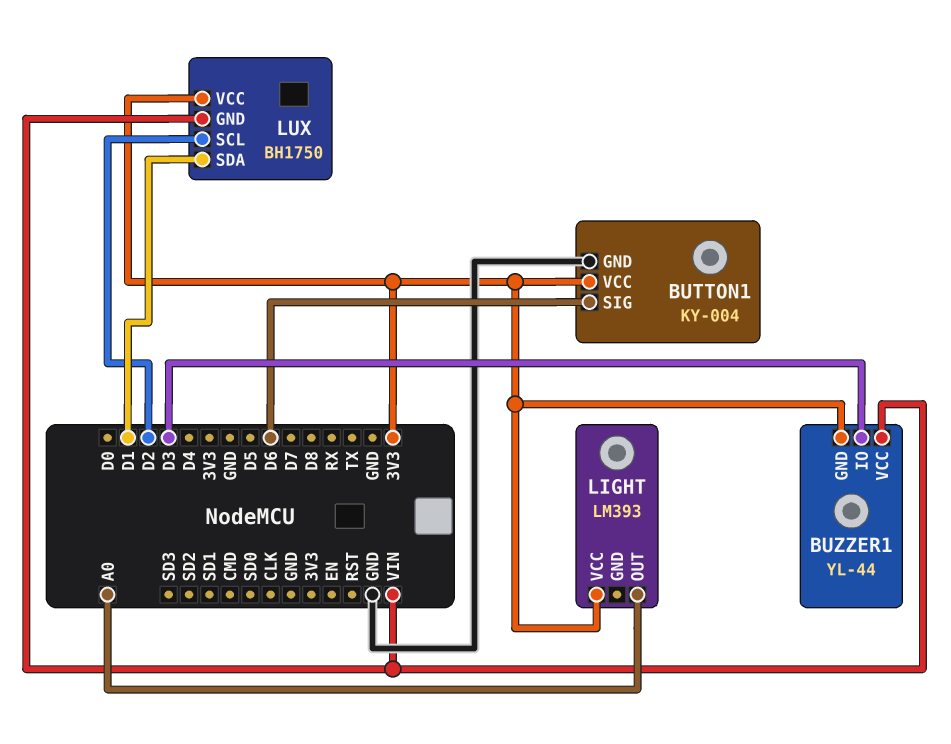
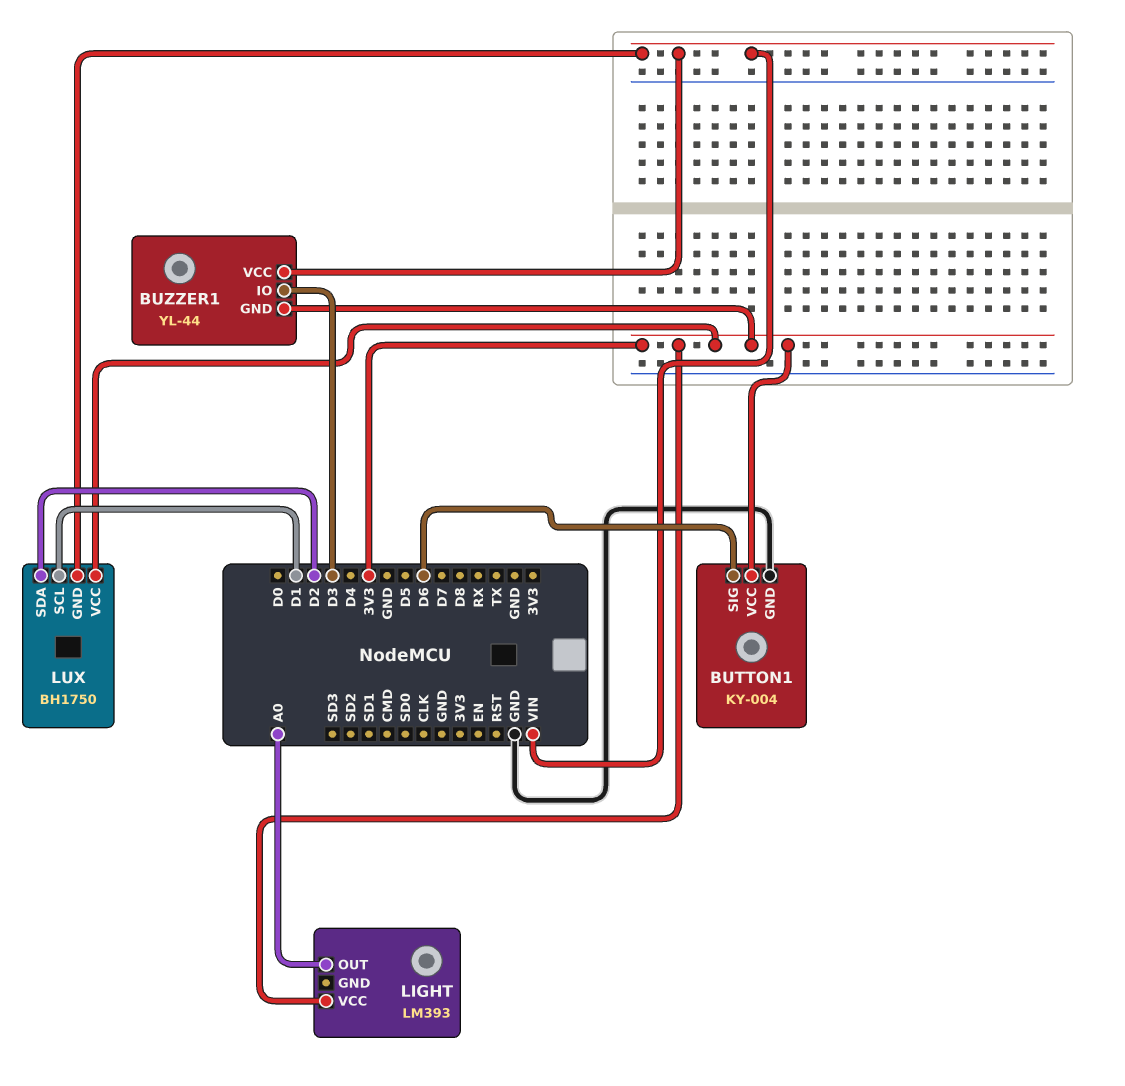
LUX pin SCL: D2 -> D1
LUX pin SDA: D1 -> D2

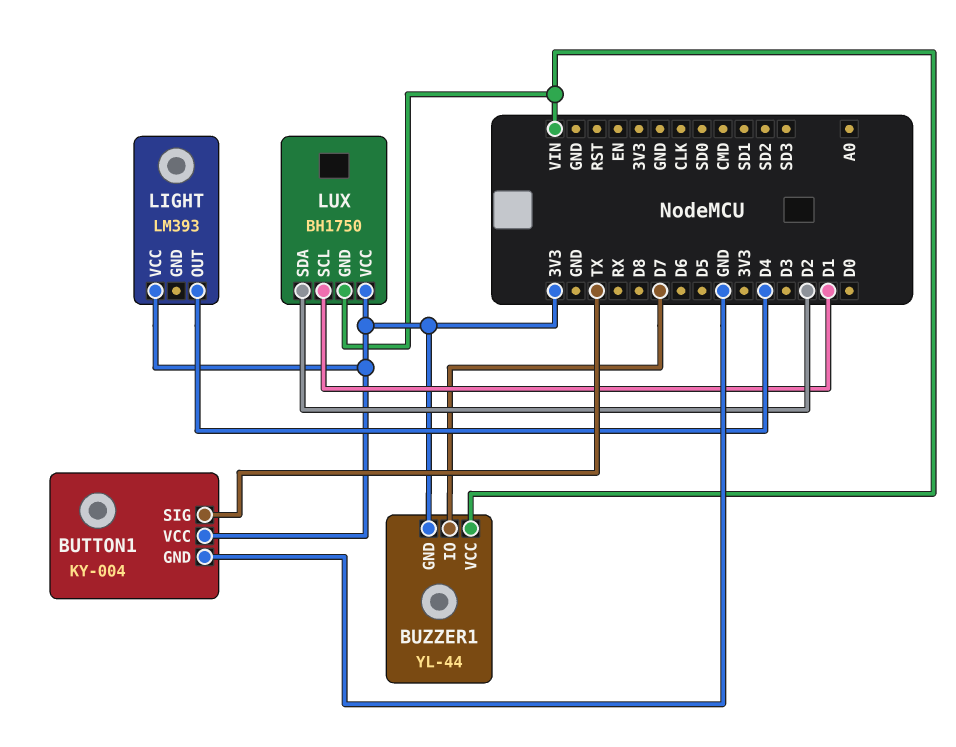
BUTTON1 pin SIG: D6 -> TX
BUZZER1 pin IO: D3 -> D7
LIGHT pin OUT: A0 -> D4

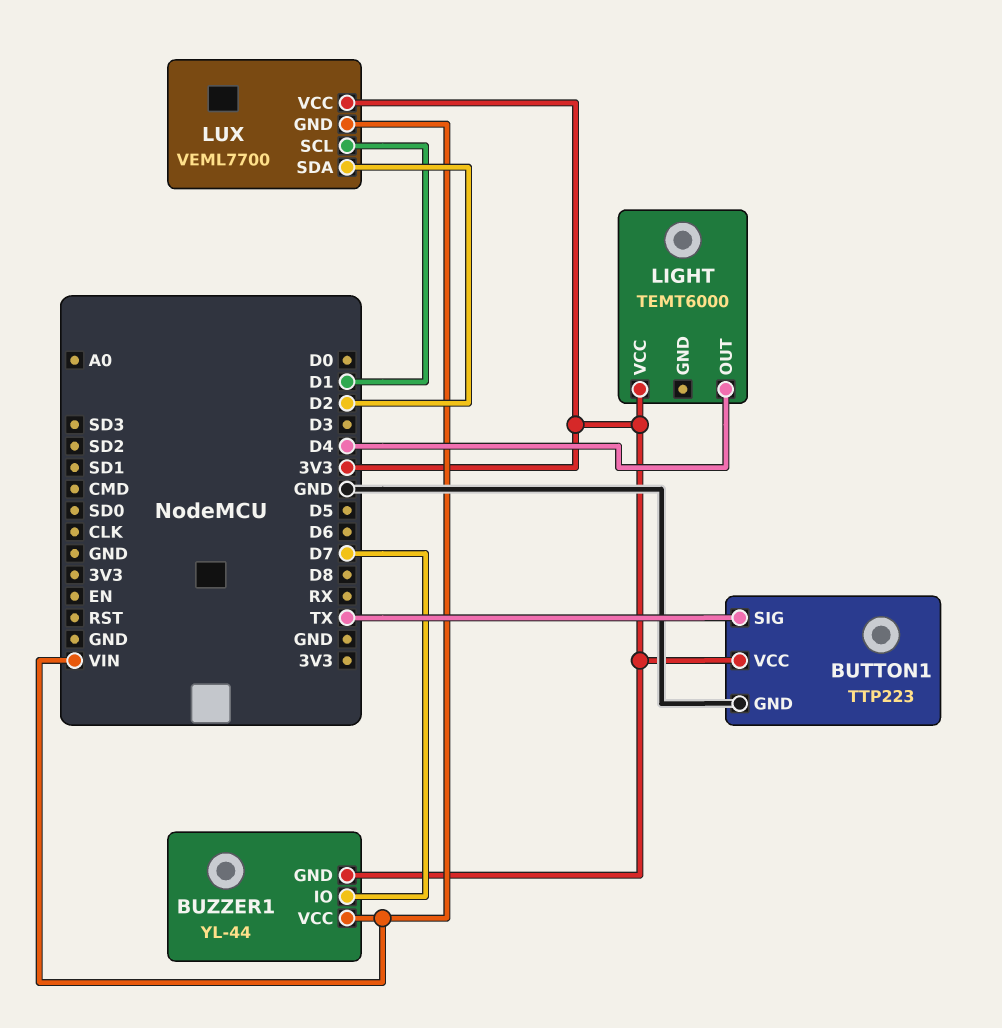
BUTTON1: KY-004 -> TTP223
LIGHT: LM393 -> TEMT6000
LUX: BH1750 -> VEML7700

